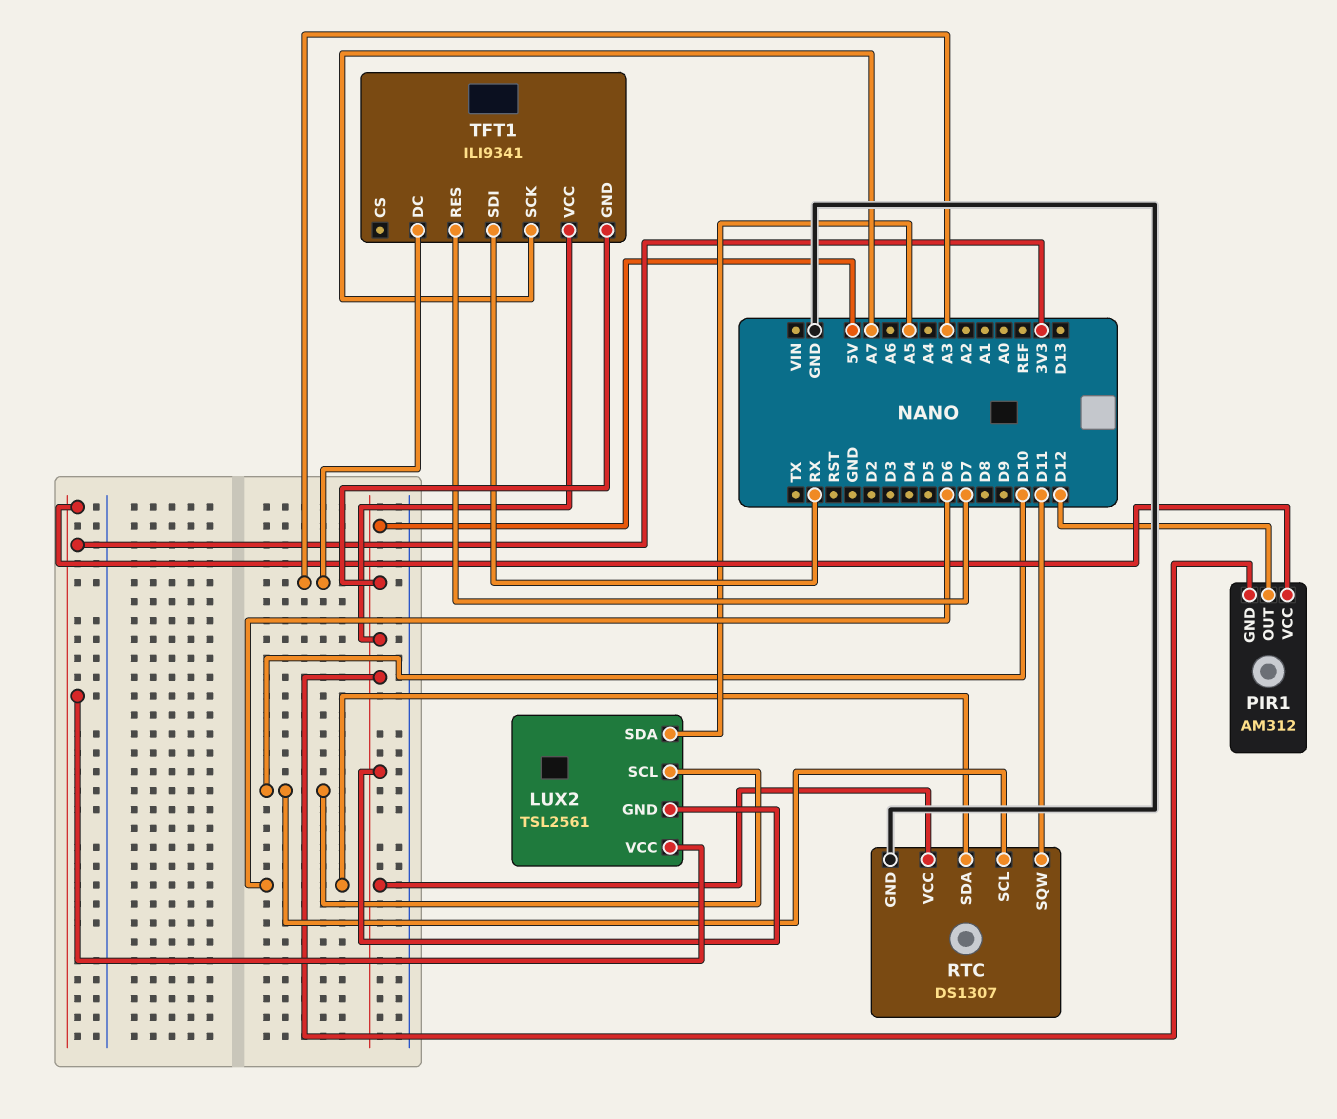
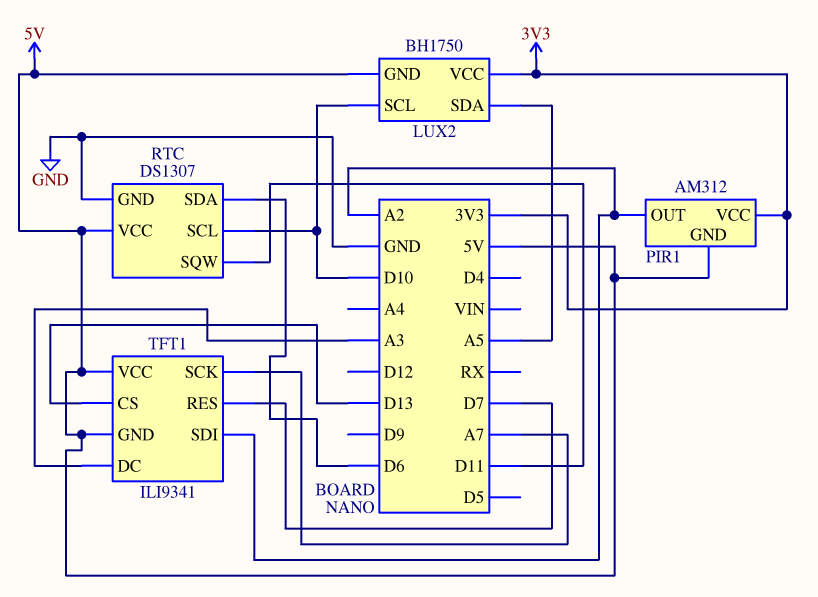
LUX2: TSL2561 -> BH1750
PIR1 pin OUT: D12 -> A2
TFT1 pin CS: none -> D13
TFT1 pin SDI: RX -> A2

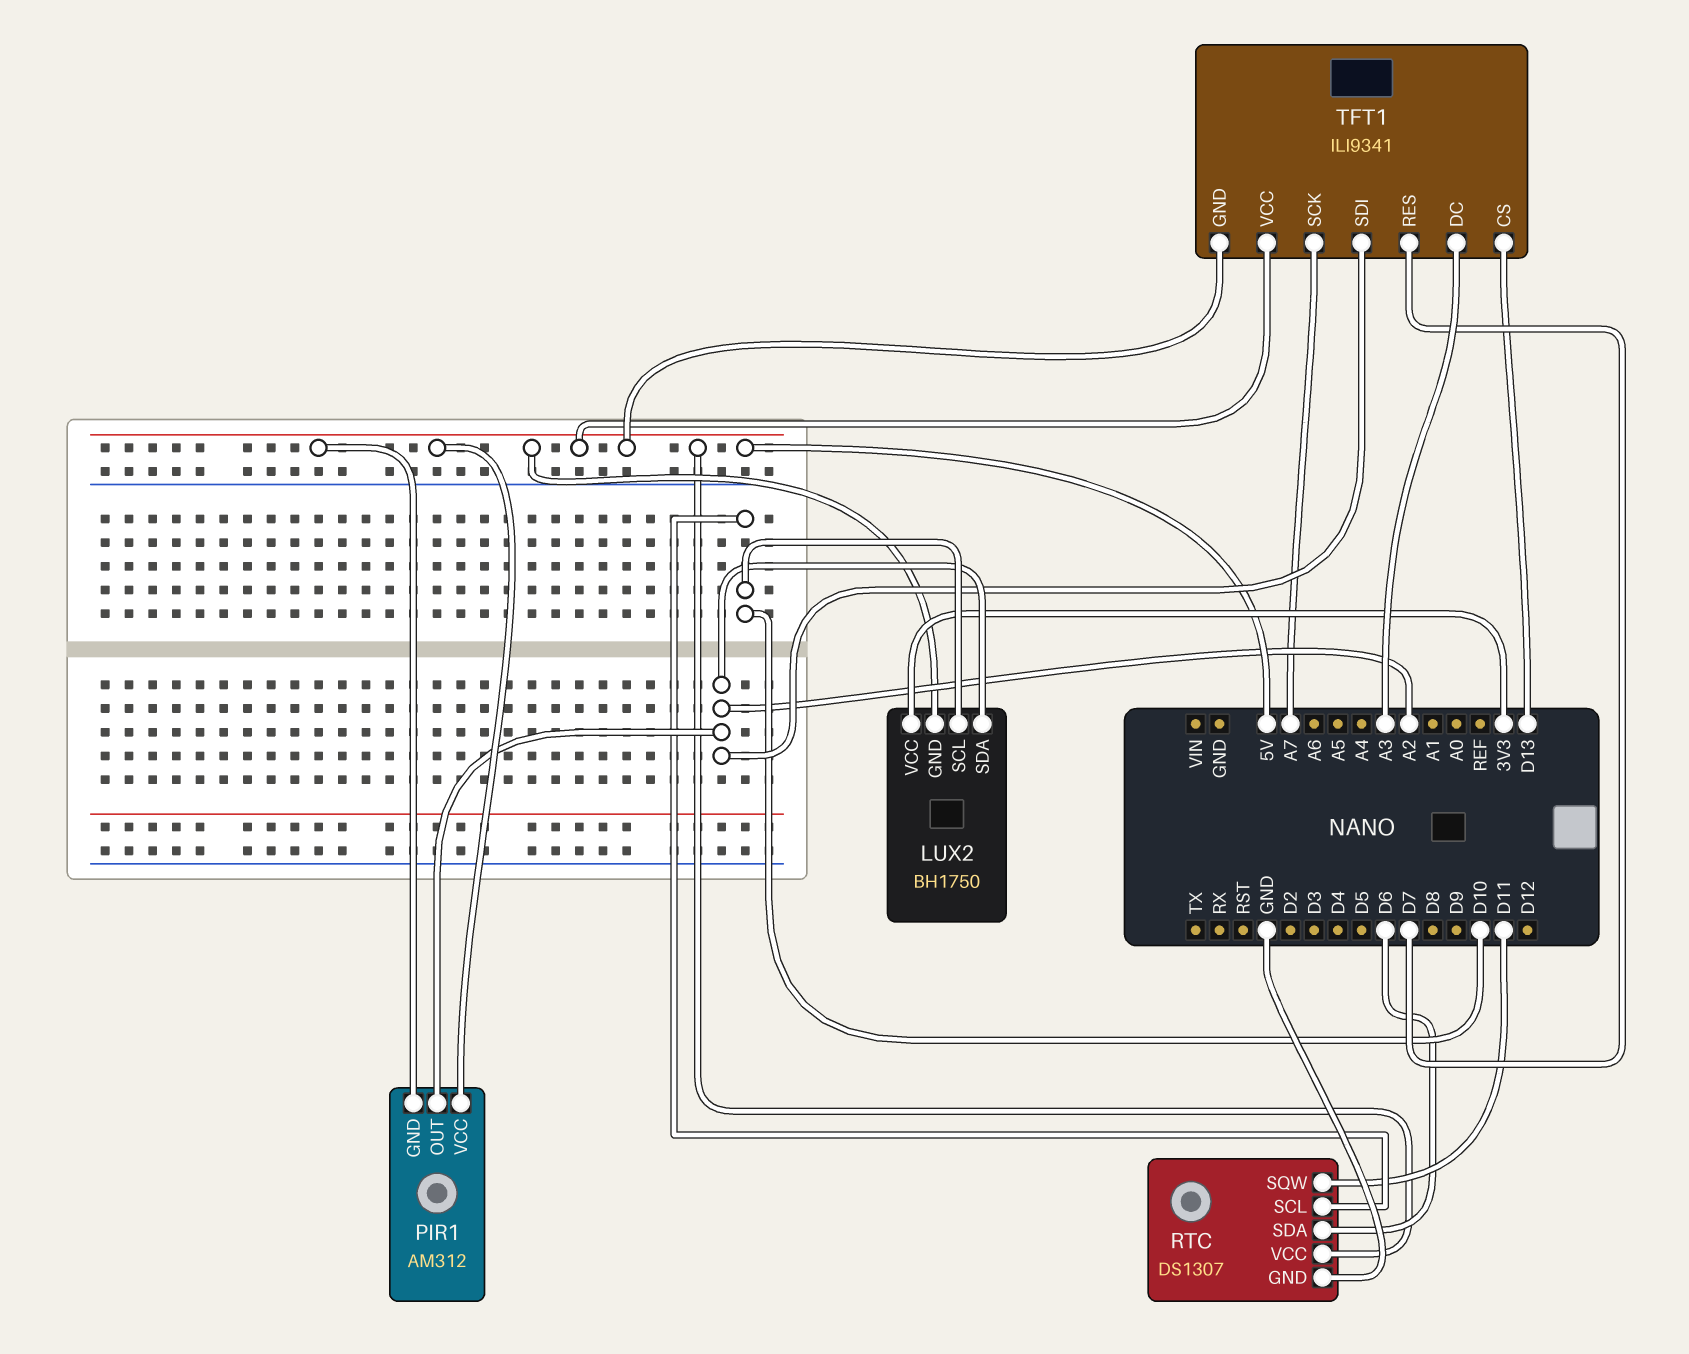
LUX2 pin SDA: A5 -> A2
PIR1 pin VCC: 3V3 -> 5V

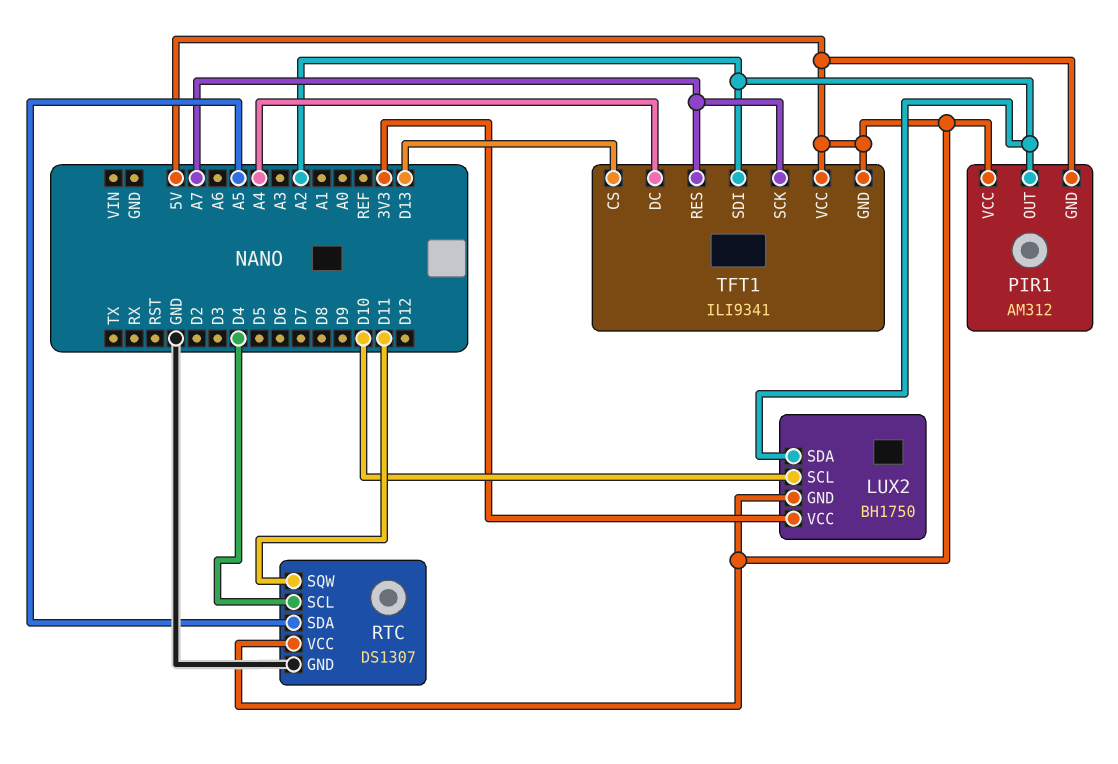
RTC pin SCL: D10 -> D4
RTC pin SDA: D6 -> A5
TFT1 pin DC: A3 -> A4
TFT1 pin RES: D7 -> A7

